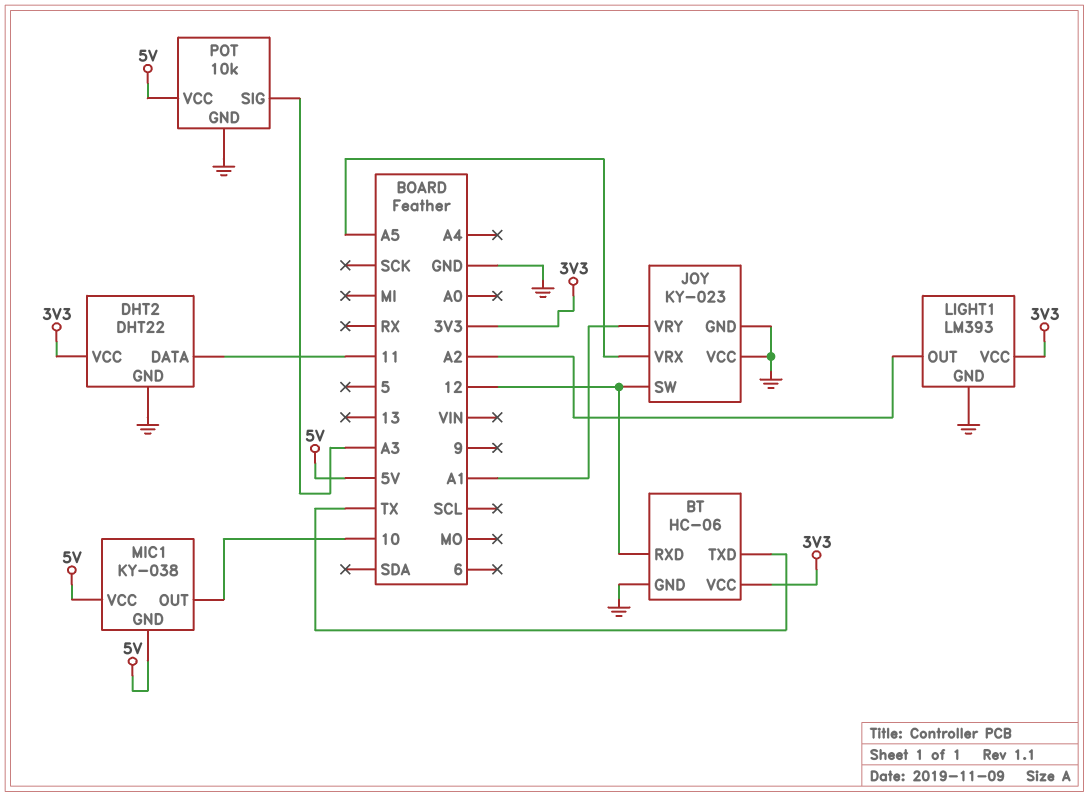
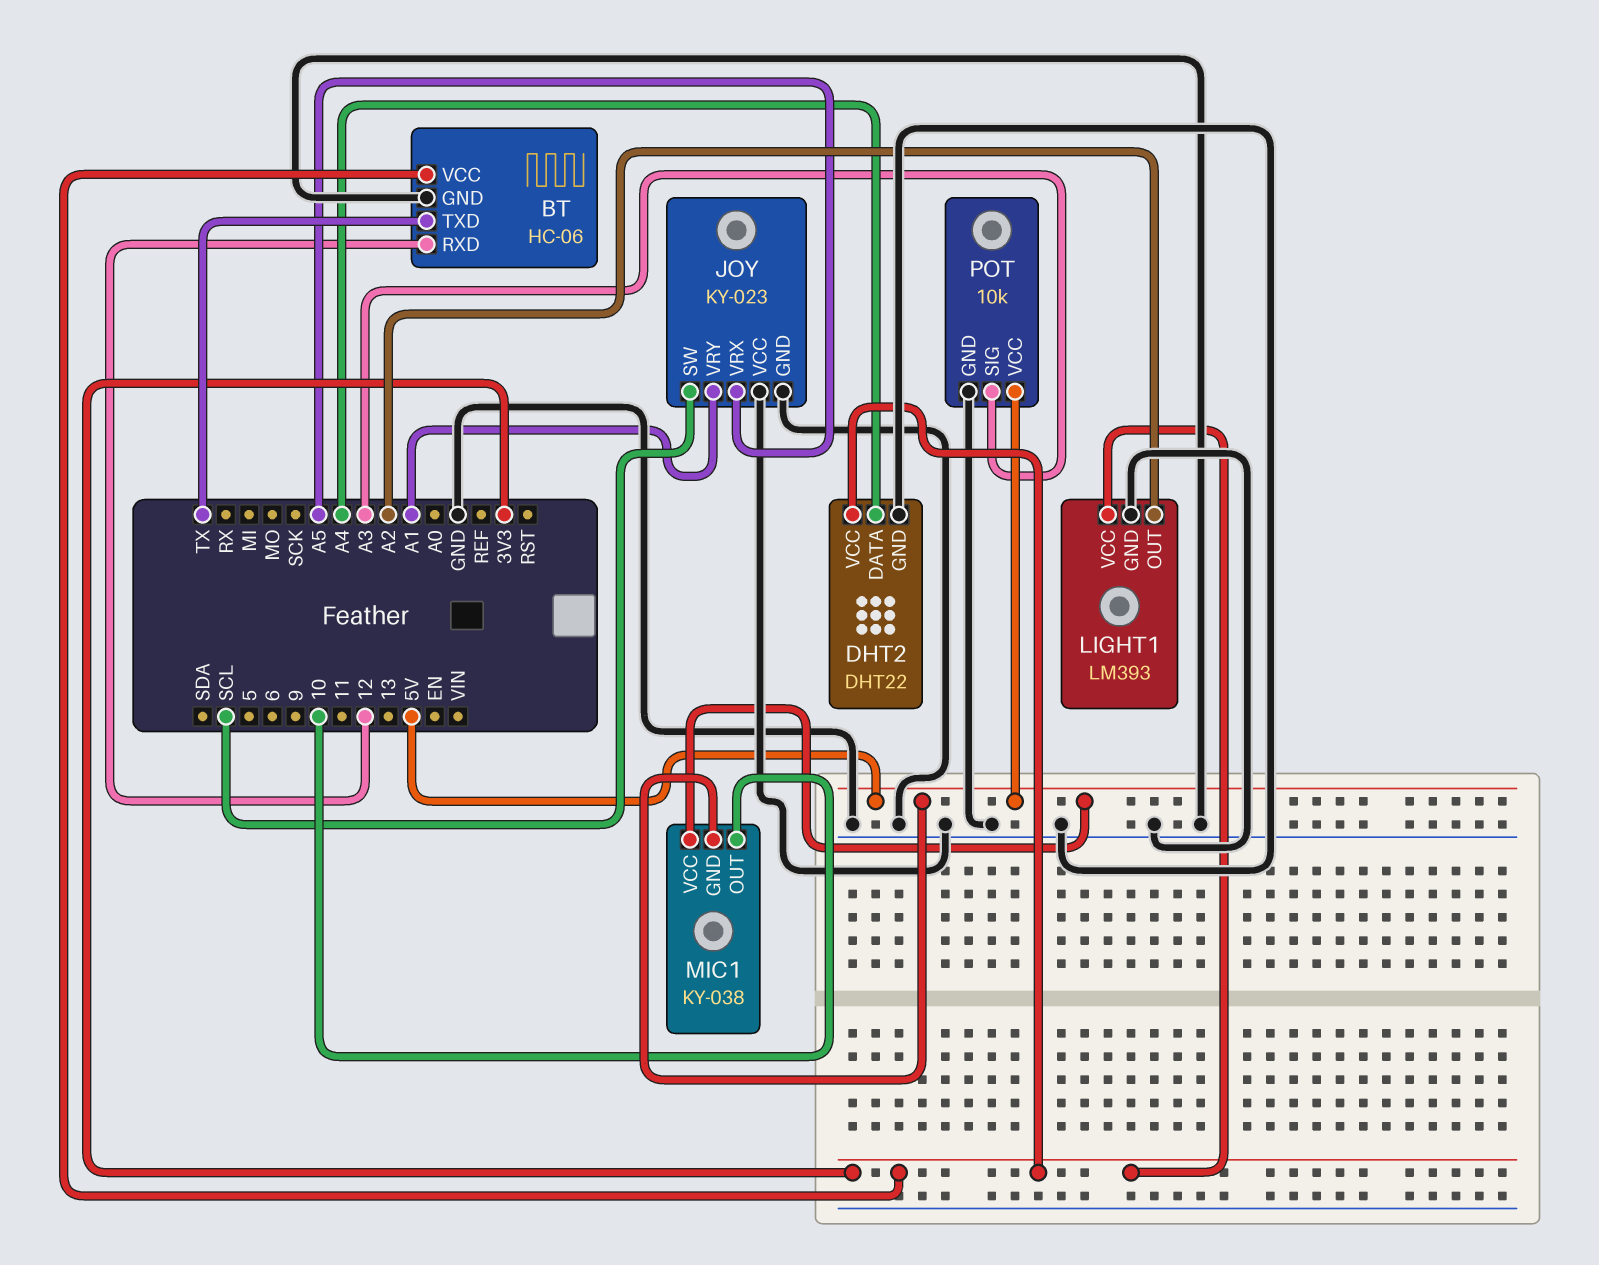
DHT2 pin DATA: 11 -> A4
JOY pin SW: 12 -> SCL

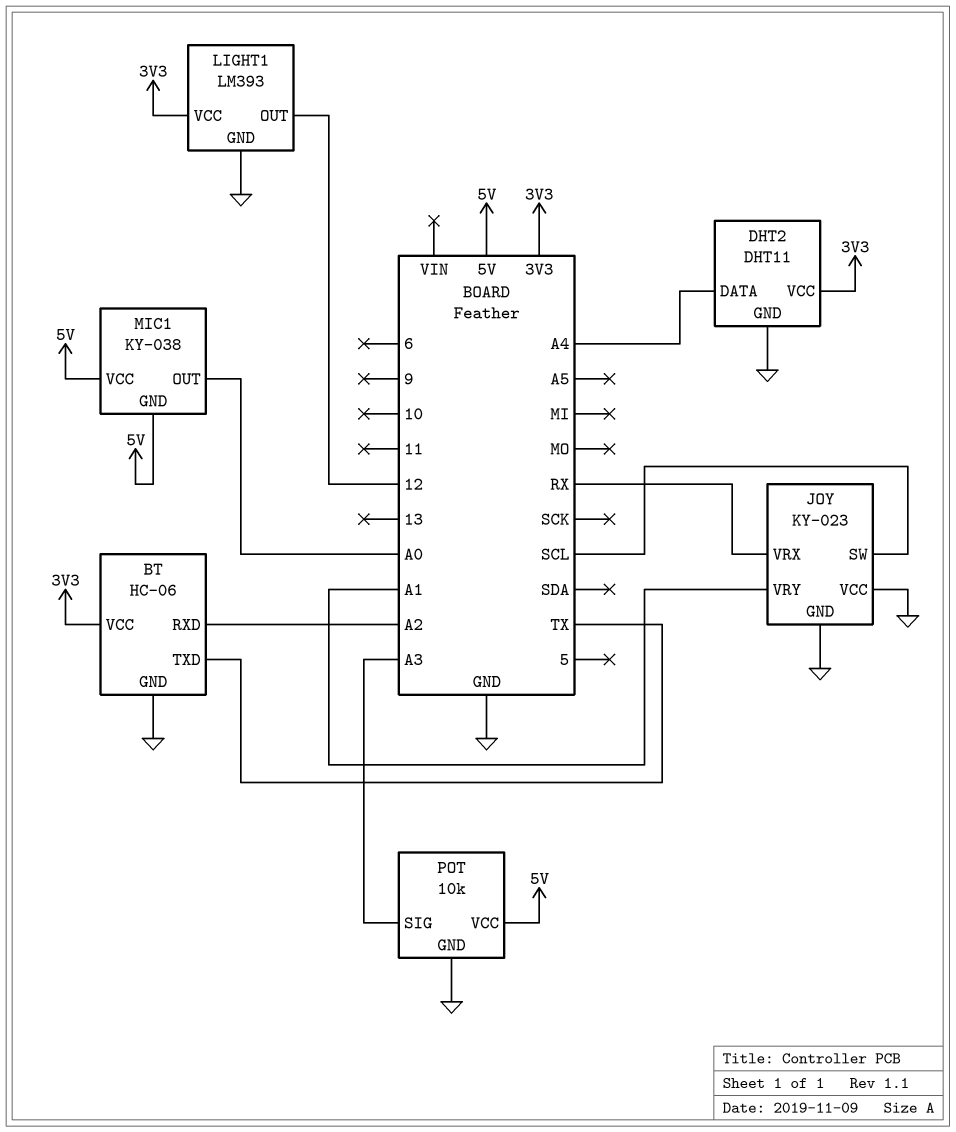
BT pin RXD: 12 -> A2
DHT2: DHT22 -> DHT11
JOY pin VRX: A5 -> RX
LIGHT1 pin OUT: A2 -> 12
MIC1 pin OUT: 10 -> A0

